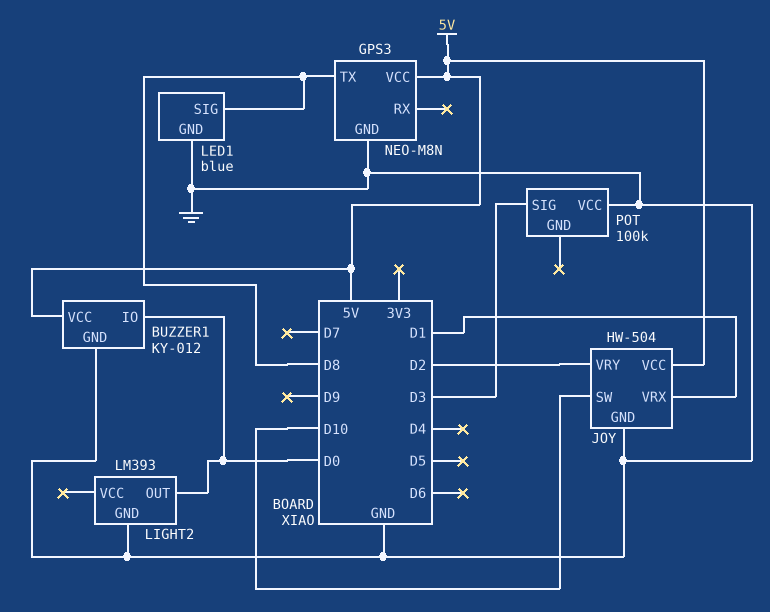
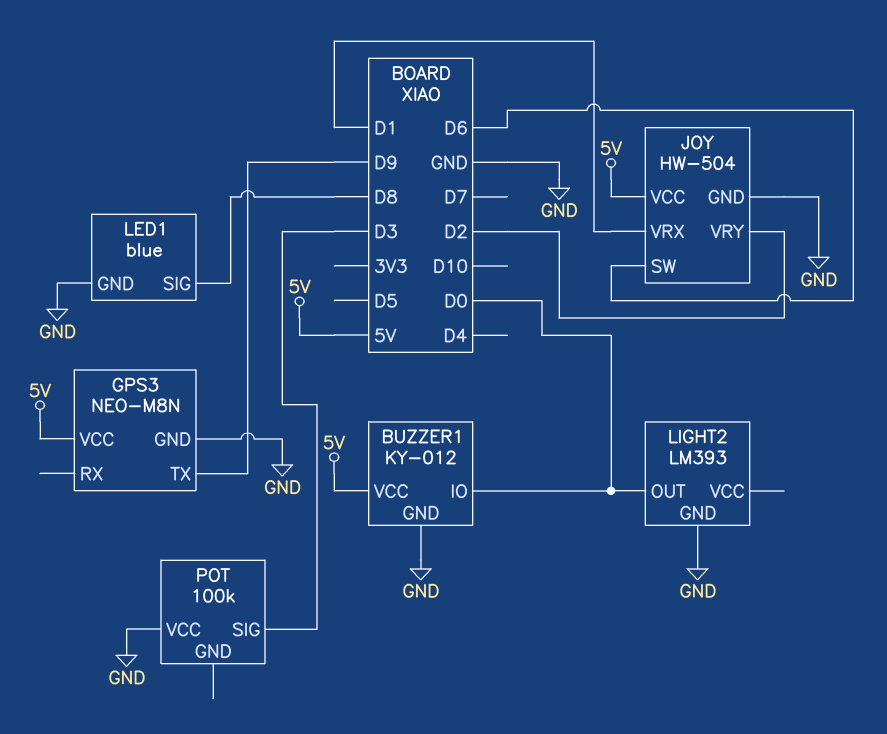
GPS3 pin TX: D8 -> D9
JOY pin SW: D10 -> D6

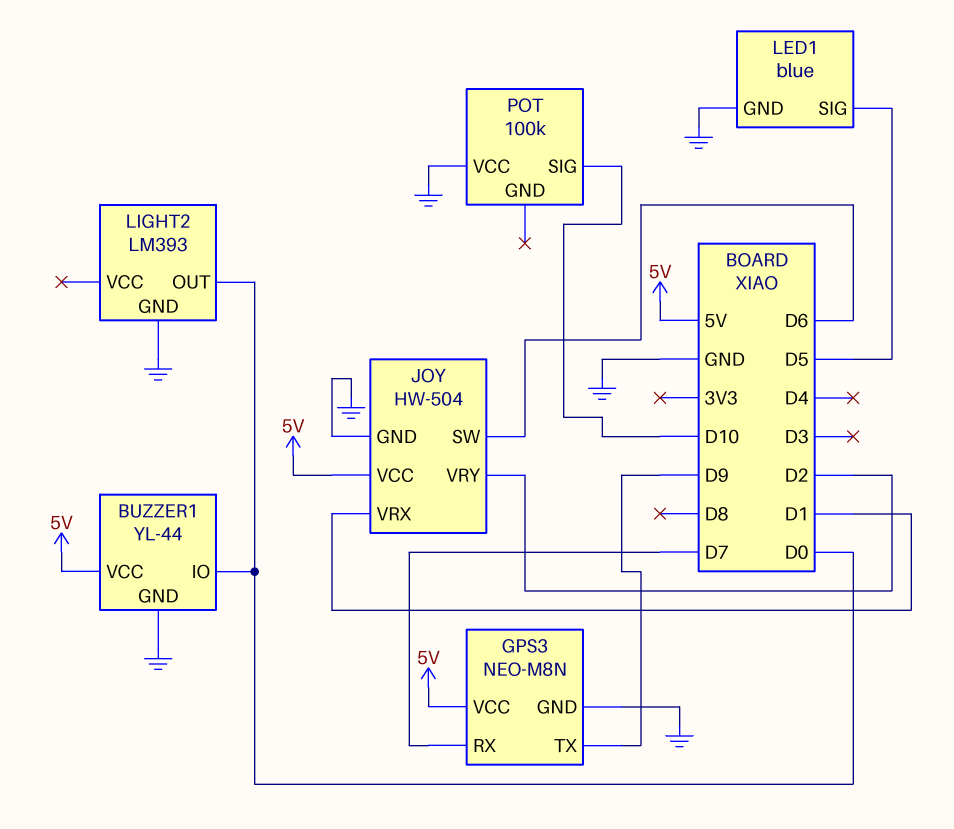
BUZZER1: KY-012 -> YL-44
GPS3 pin RX: none -> D7
LED1 pin SIG: D8 -> D5
POT pin SIG: D3 -> D10

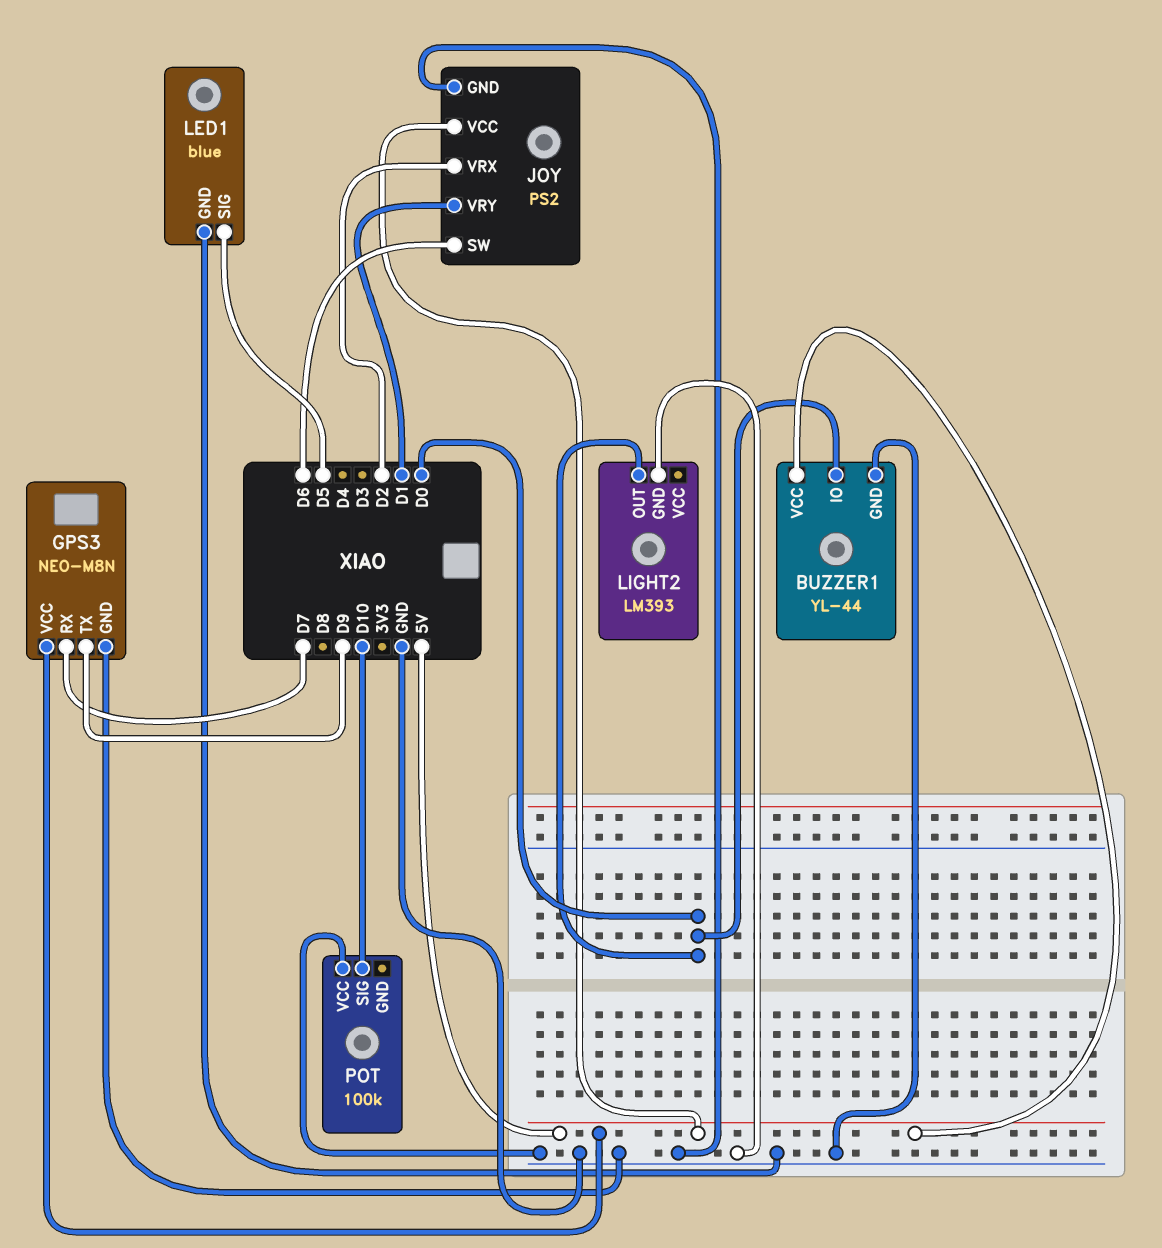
JOY: HW-504 -> PS2
JOY pin VRX: D1 -> D2
JOY pin VRY: D2 -> D1

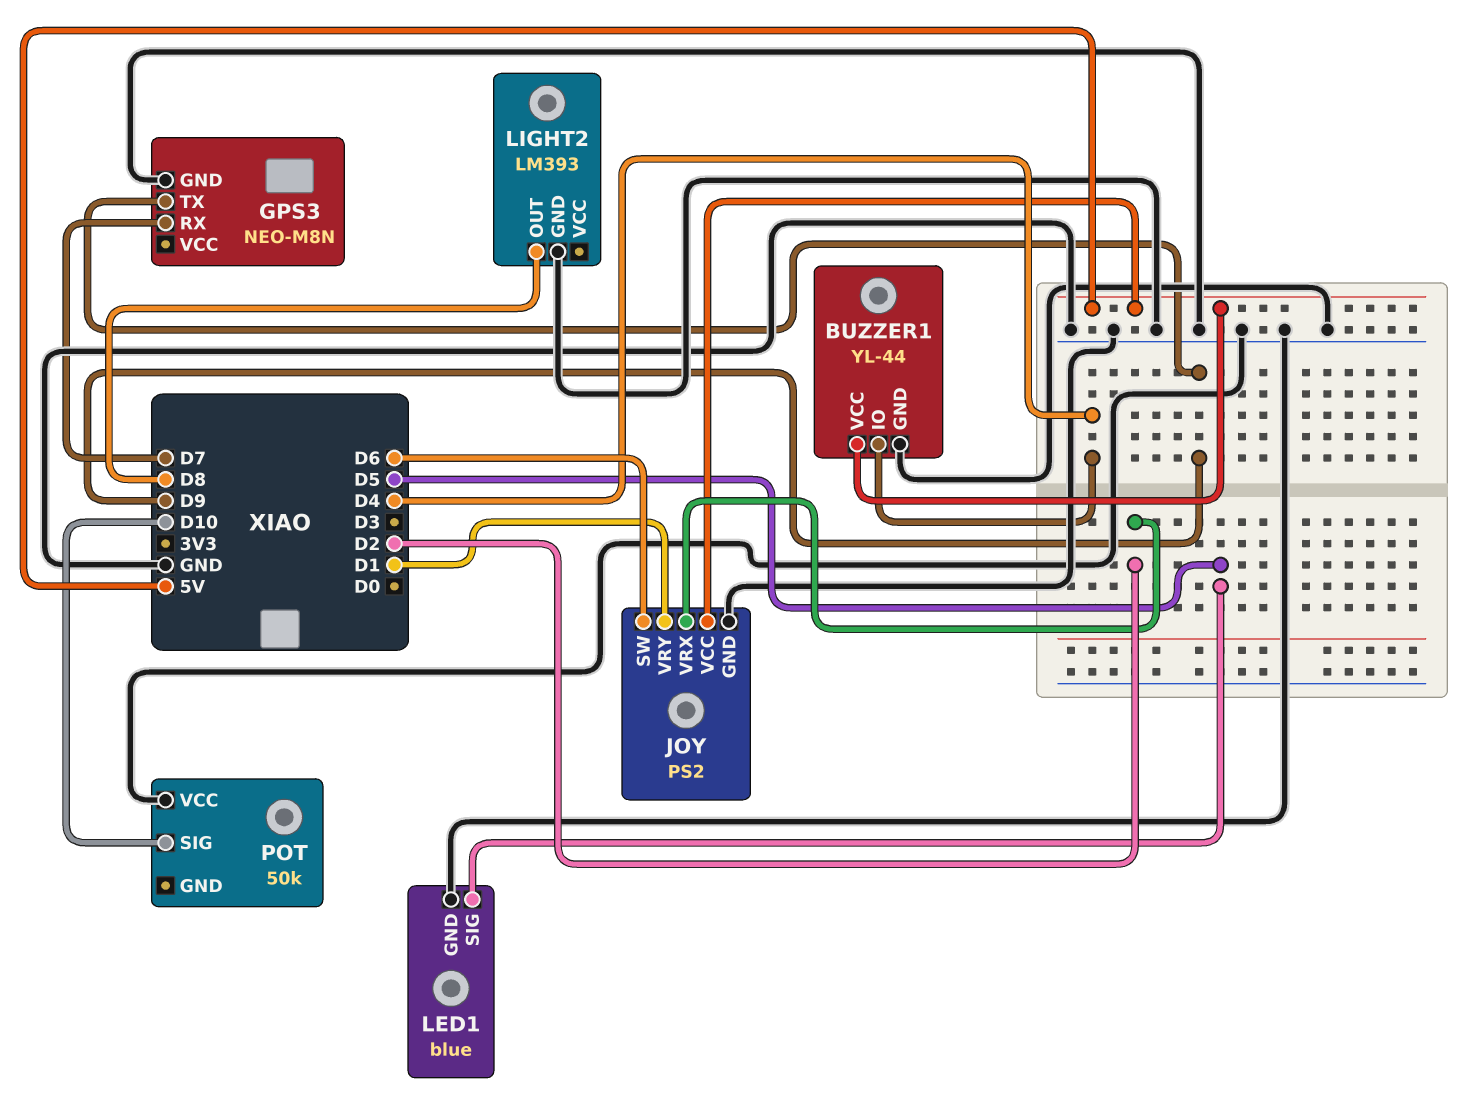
BUZZER1 pin IO: D0 -> D4
GPS3 pin VCC: 5V -> none
LIGHT2 pin OUT: D0 -> D8
POT: 100k -> 50k

